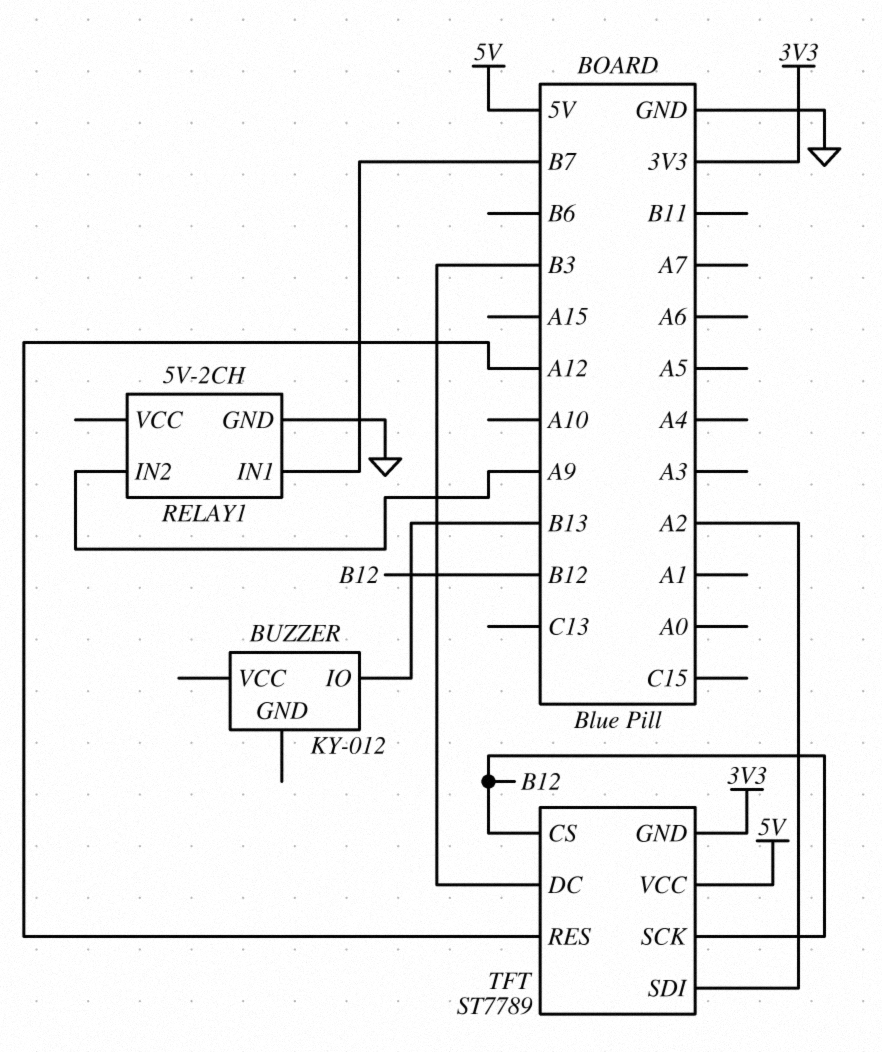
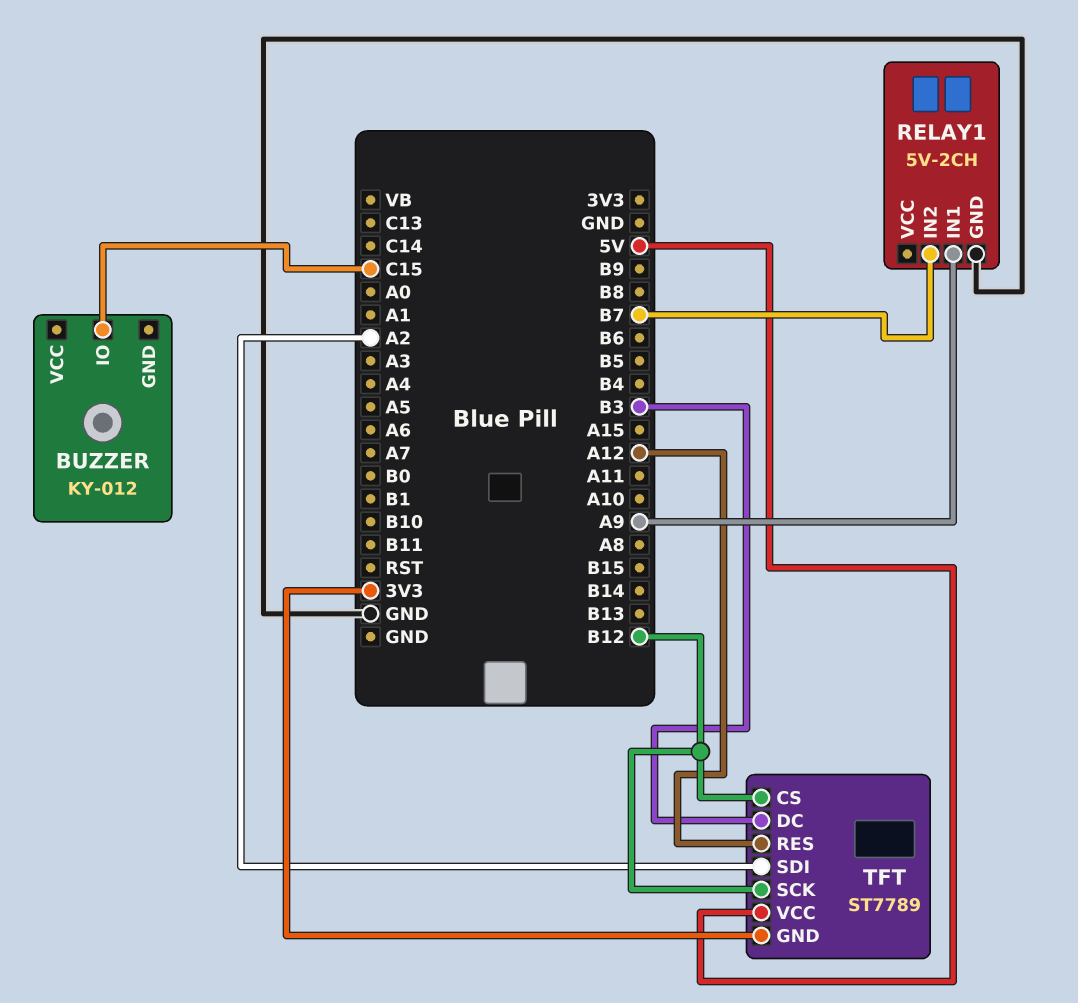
BUZZER pin IO: B13 -> C15
RELAY1 pin IN1: B7 -> A9
RELAY1 pin IN2: A9 -> B7

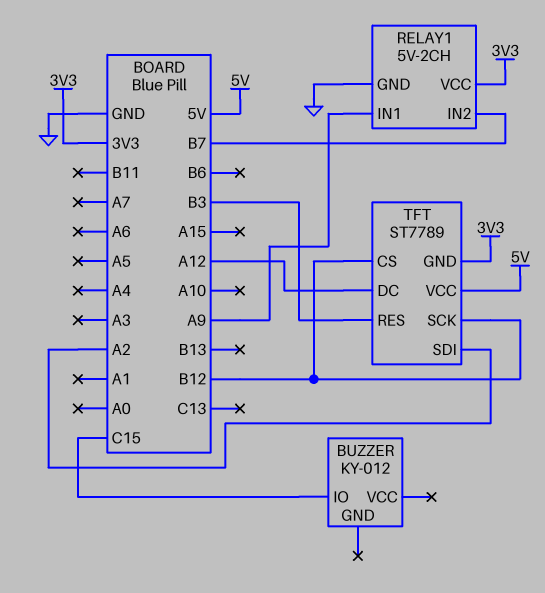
RELAY1 pin VCC: none -> 3V3
TFT pin DC: B3 -> A12
TFT pin RES: A12 -> B3

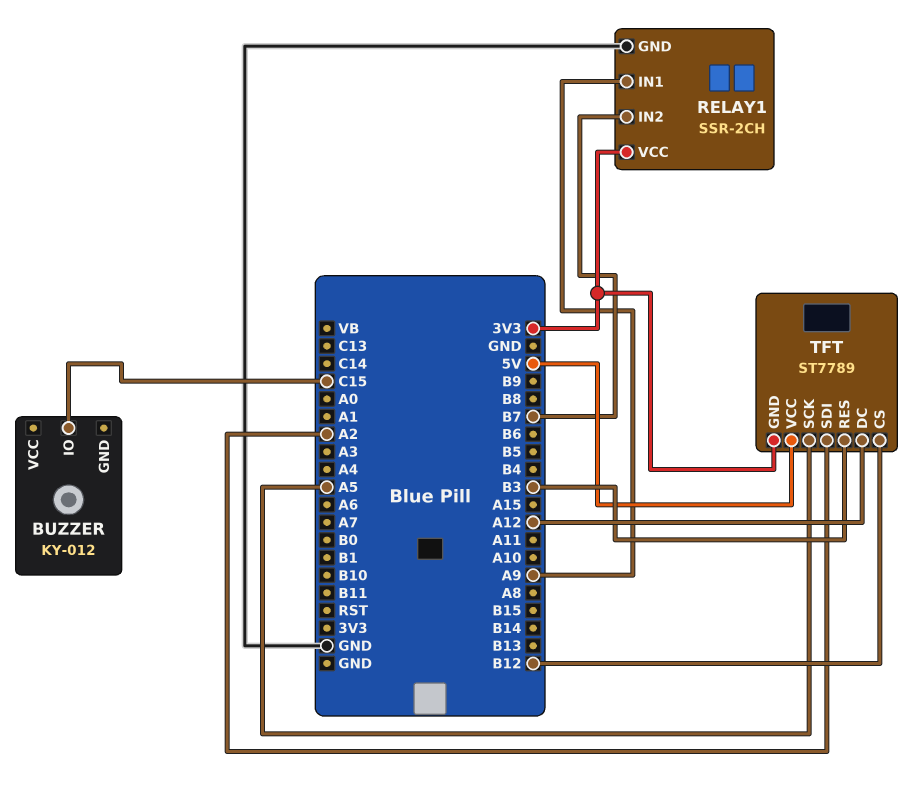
RELAY1: 5V-2CH -> SSR-2CH
TFT pin SCK: B12 -> A5

